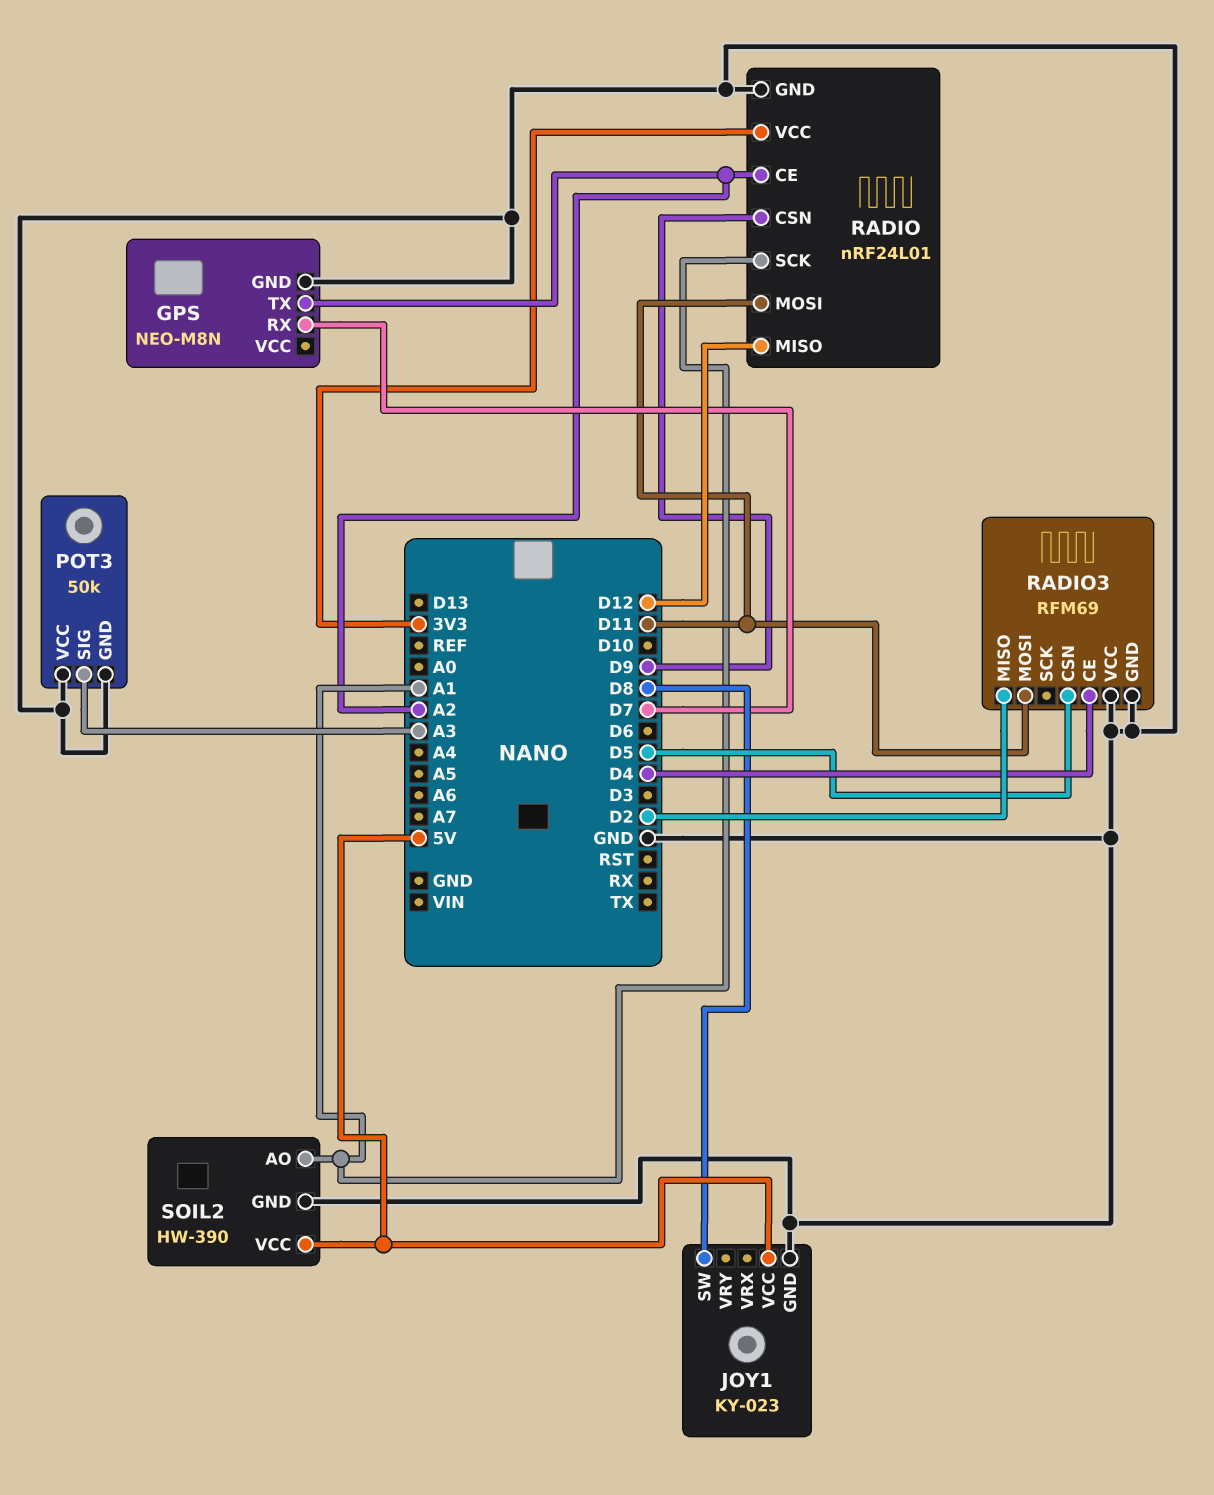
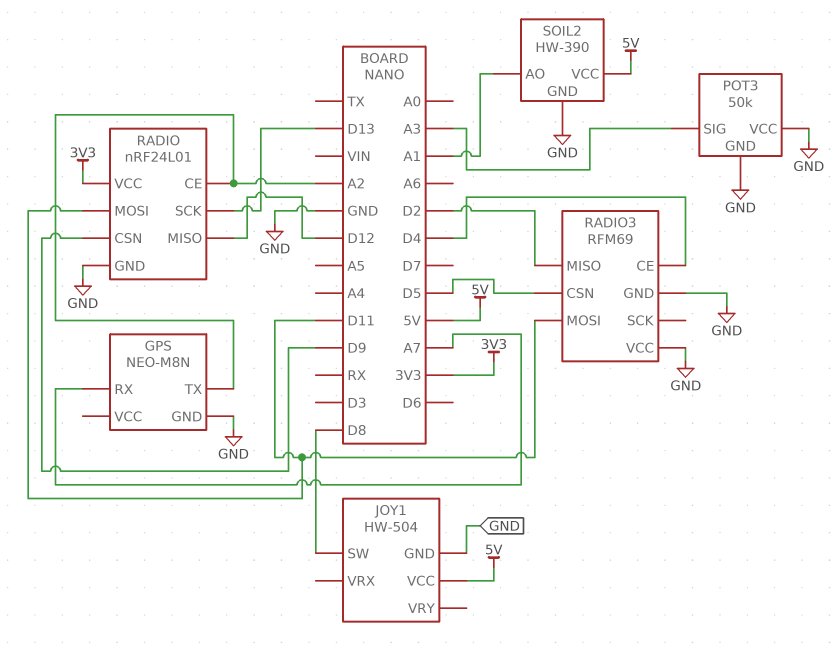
GPS pin RX: D7 -> A7
JOY1: KY-023 -> HW-504
RADIO pin SCK: A1 -> D13

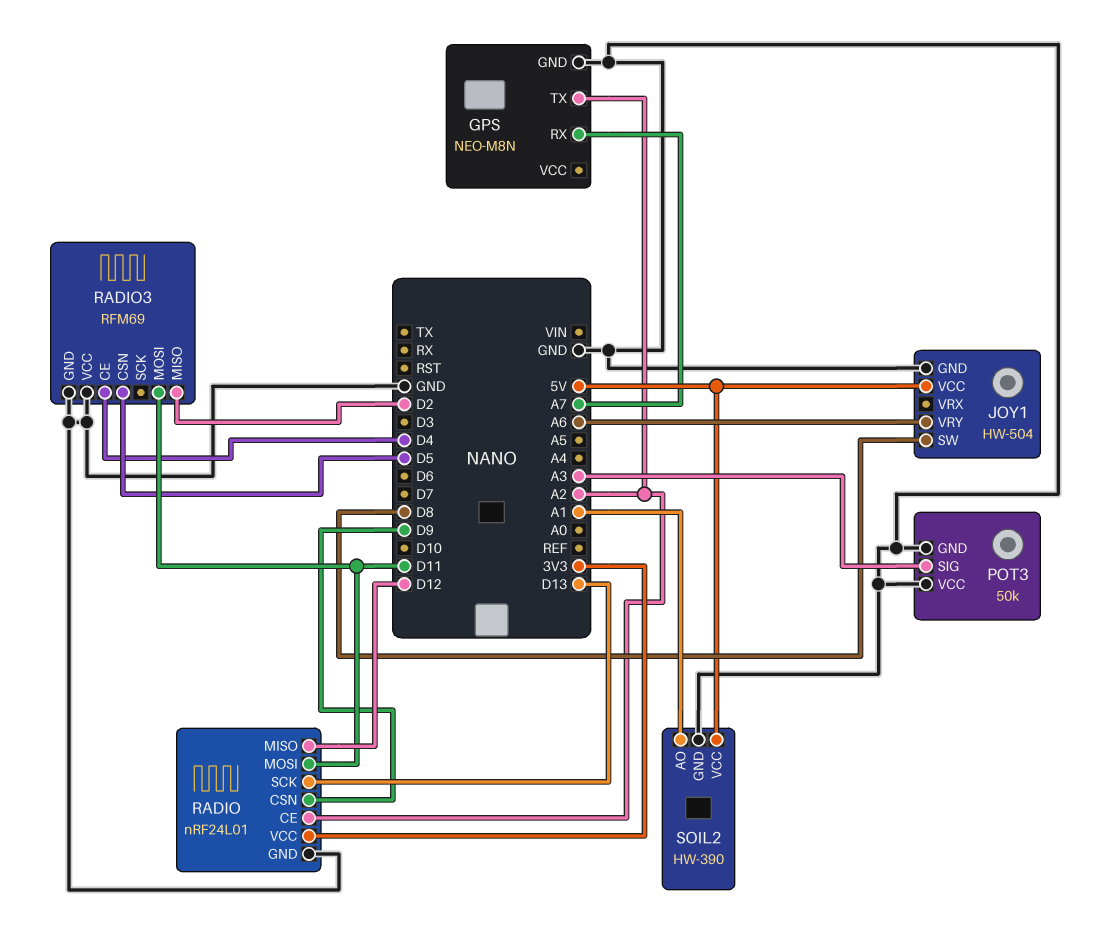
JOY1 pin VRY: none -> A6

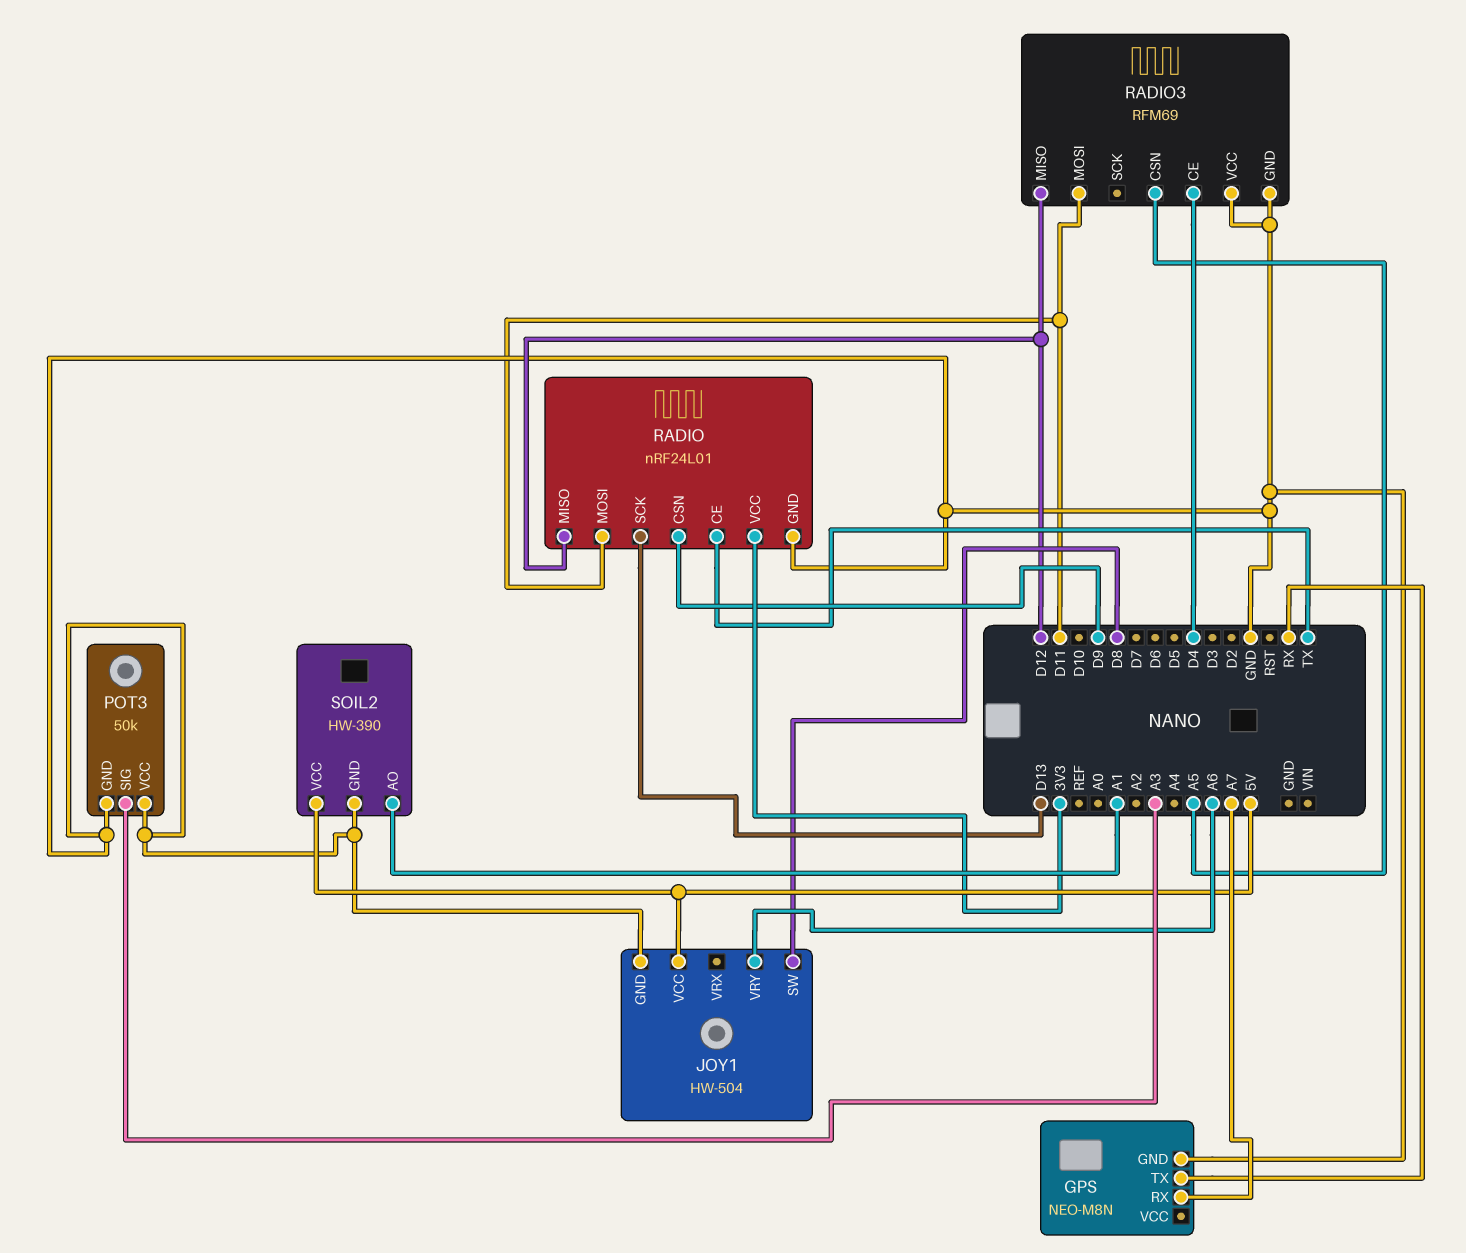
GPS pin TX: A2 -> RX
RADIO pin CE: A2 -> TX
RADIO3 pin CSN: D5 -> A5
RADIO3 pin MISO: D2 -> D12

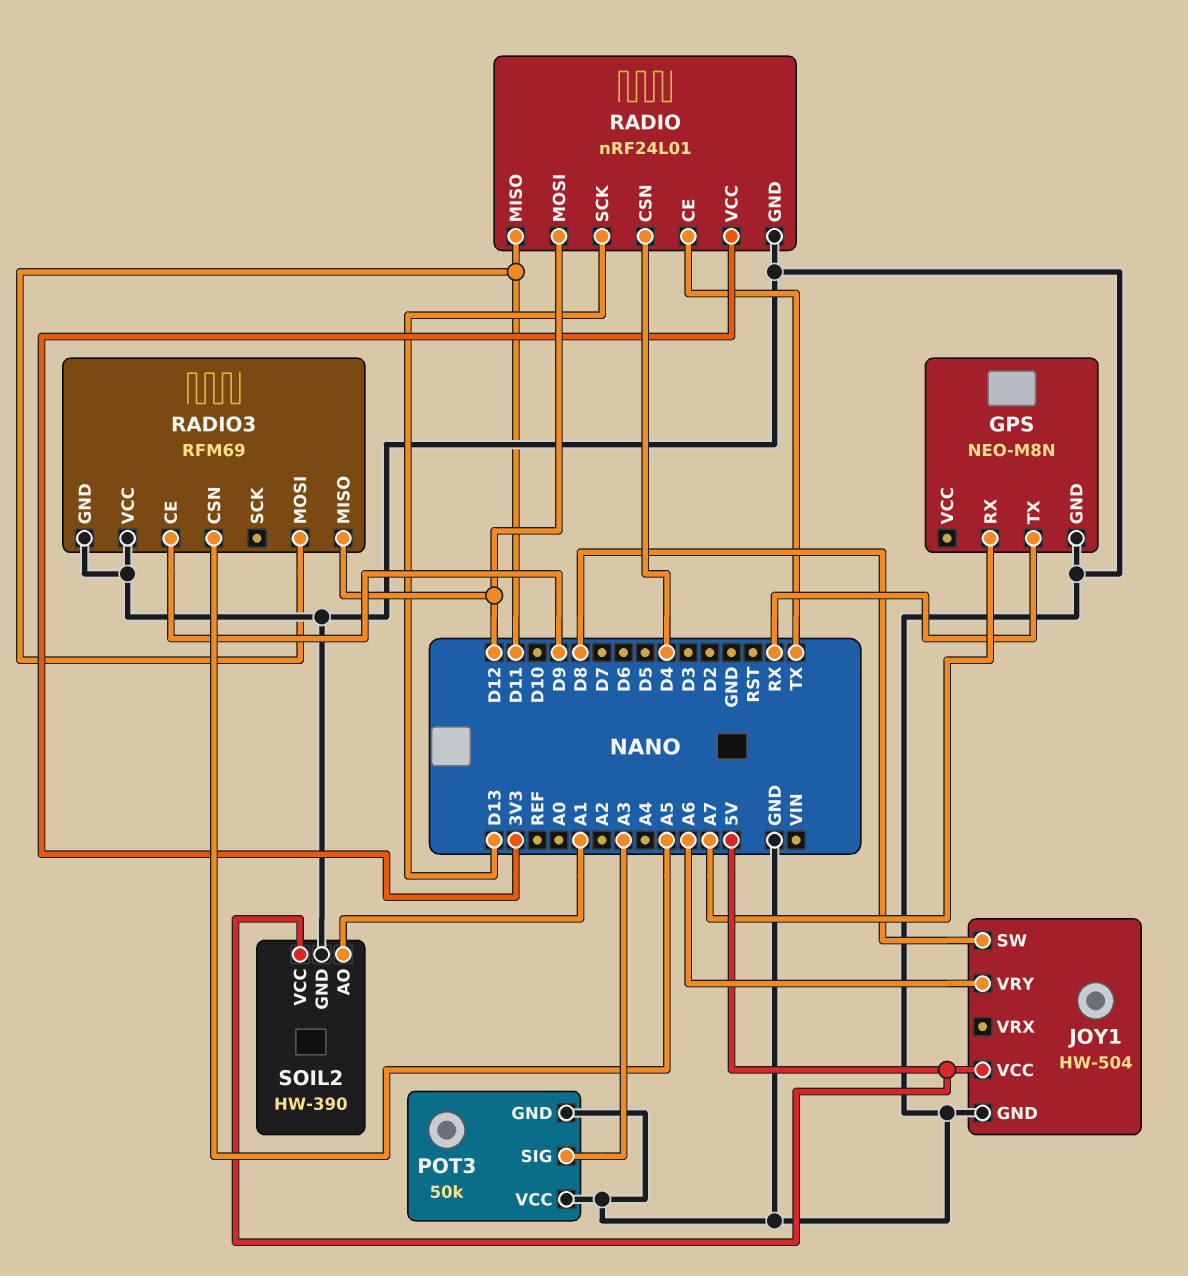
RADIO pin CSN: D9 -> D4
RADIO pin MISO: D12 -> D11
RADIO pin MOSI: D11 -> D12
RADIO3 pin CE: D4 -> D9

